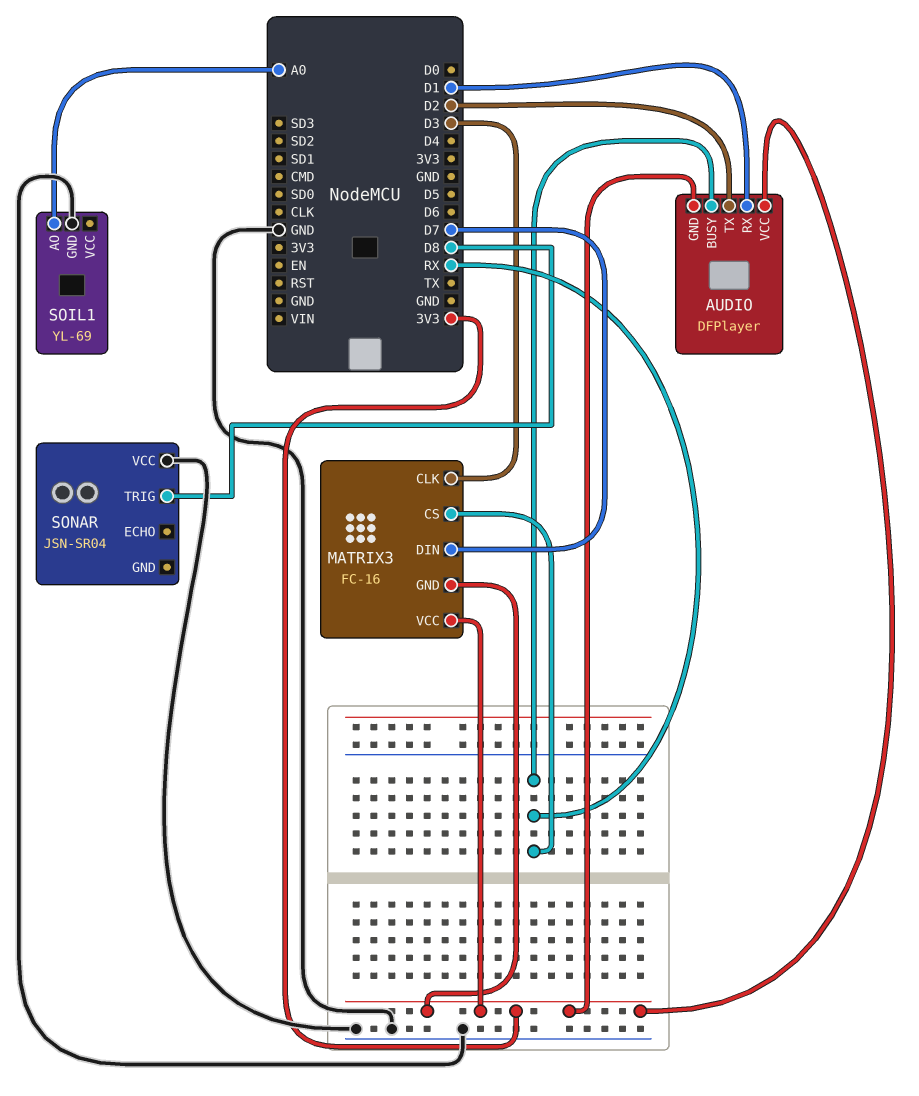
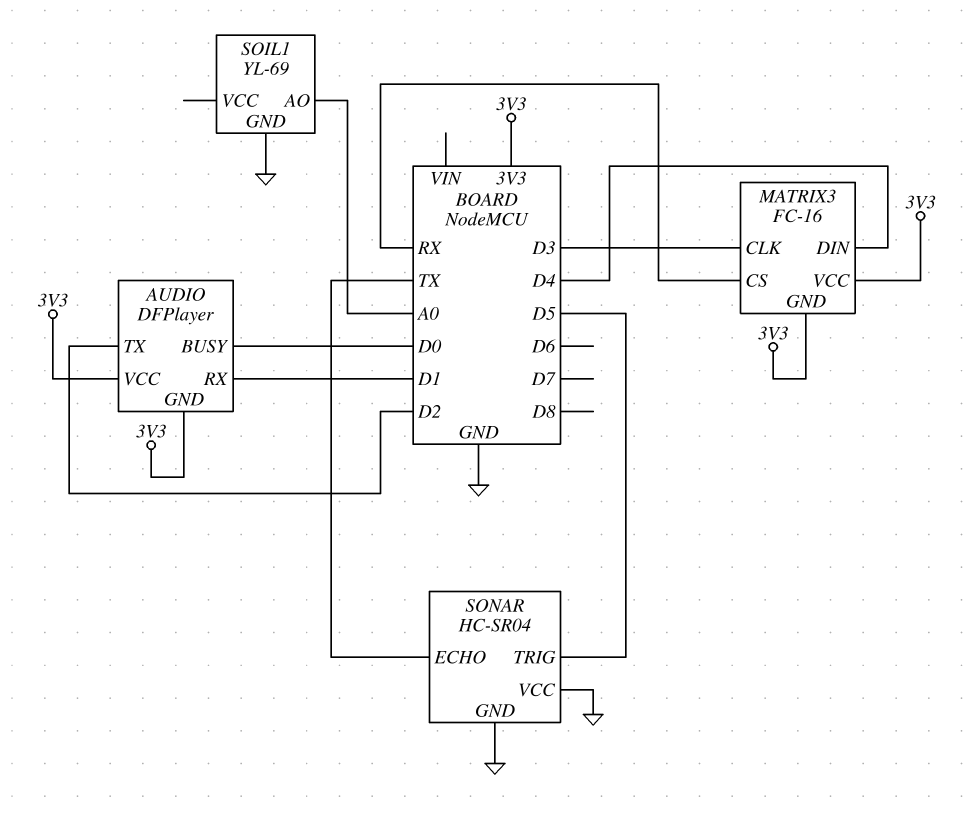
AUDIO pin BUSY: RX -> D0
MATRIX3 pin DIN: D7 -> D4
SONAR: JSN-SR04 -> HC-SR04
SONAR pin ECHO: none -> TX
SONAR pin GND: none -> GND
SONAR pin TRIG: D8 -> D5

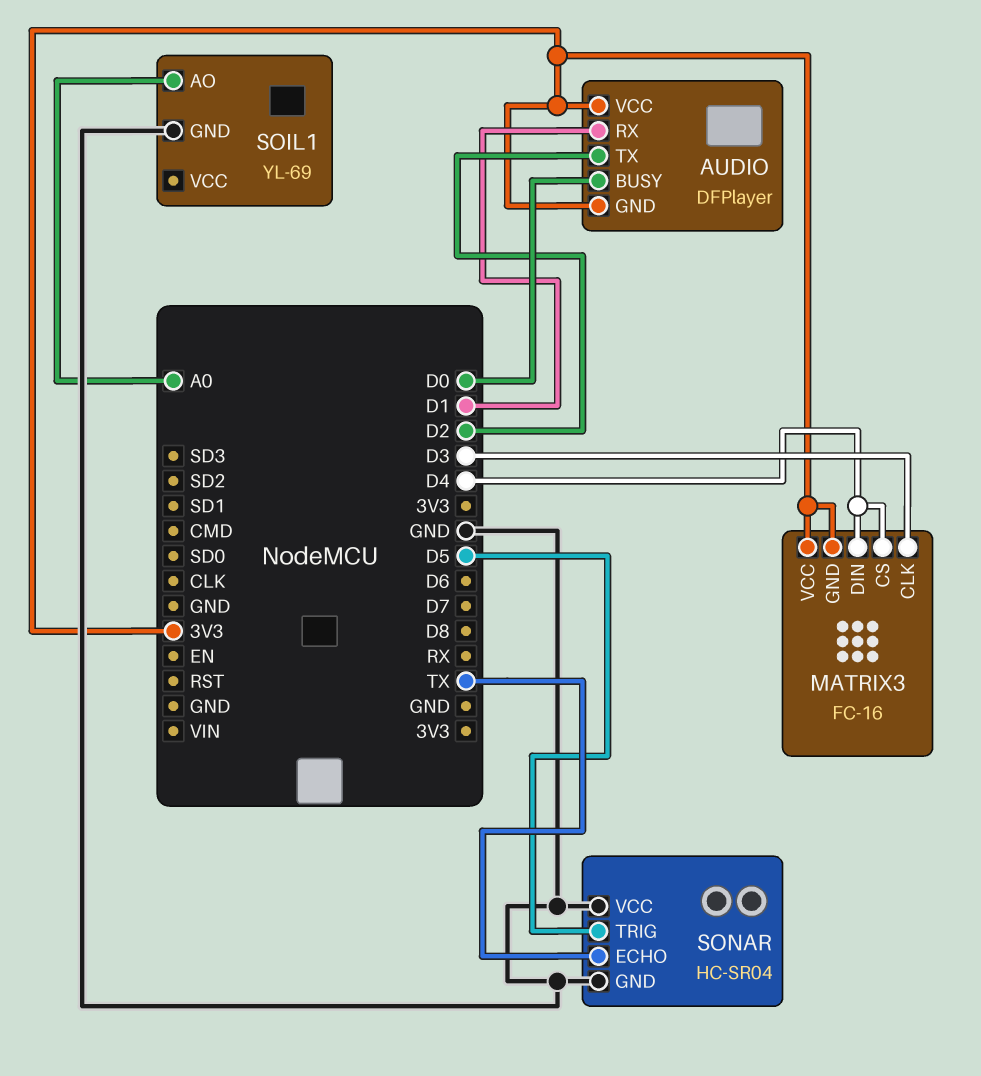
MATRIX3 pin CS: RX -> D4

